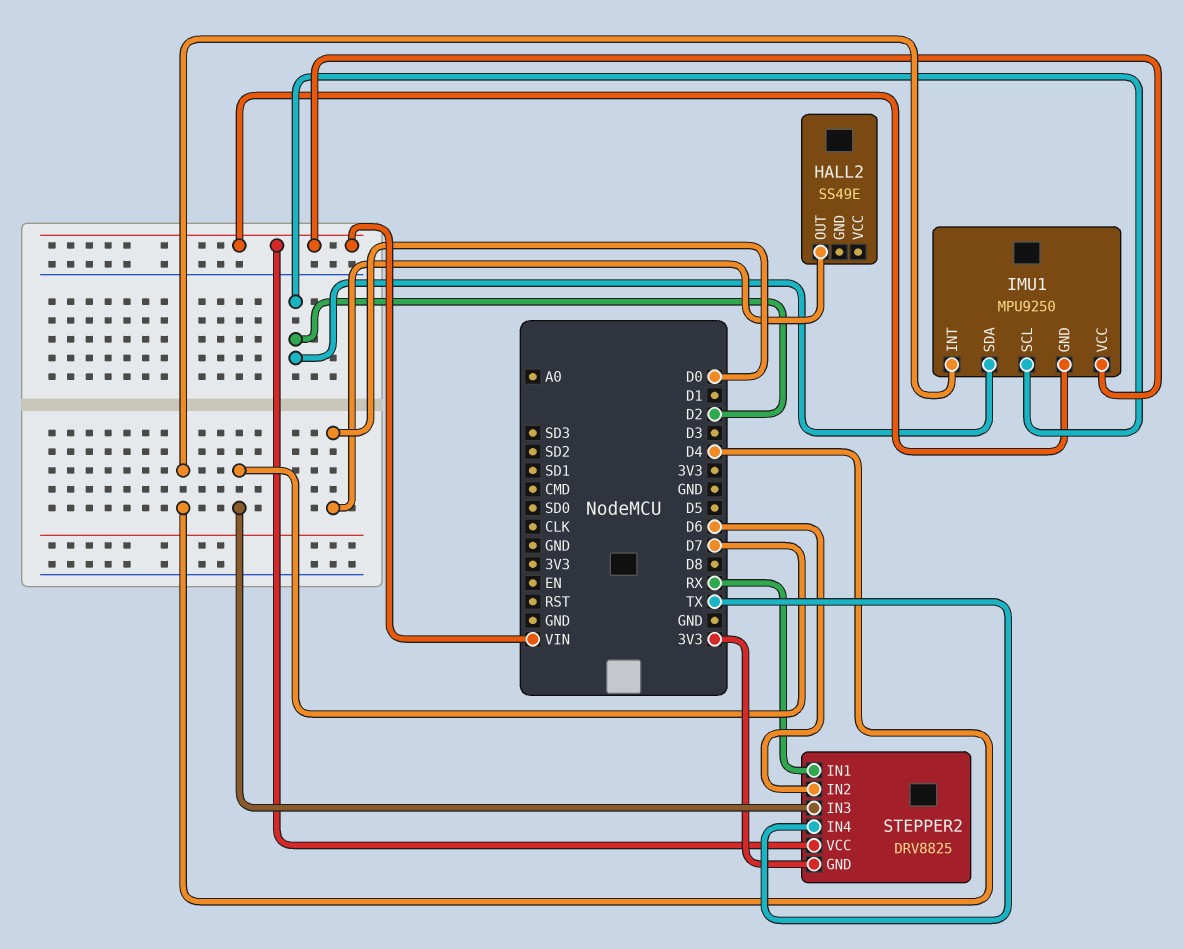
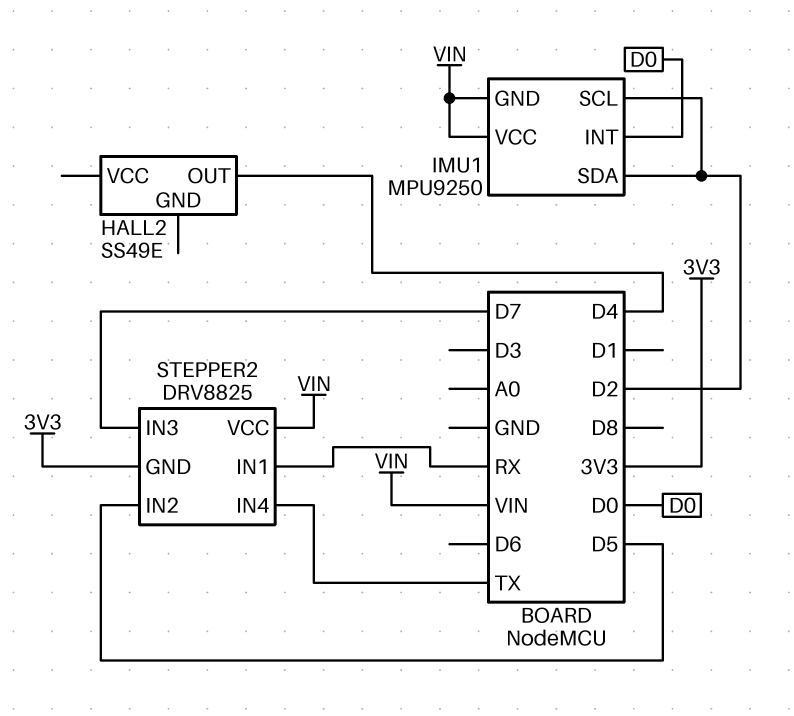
HALL2 pin OUT: D0 -> D4
IMU1 pin INT: D4 -> D0
STEPPER2 pin IN2: D6 -> D5

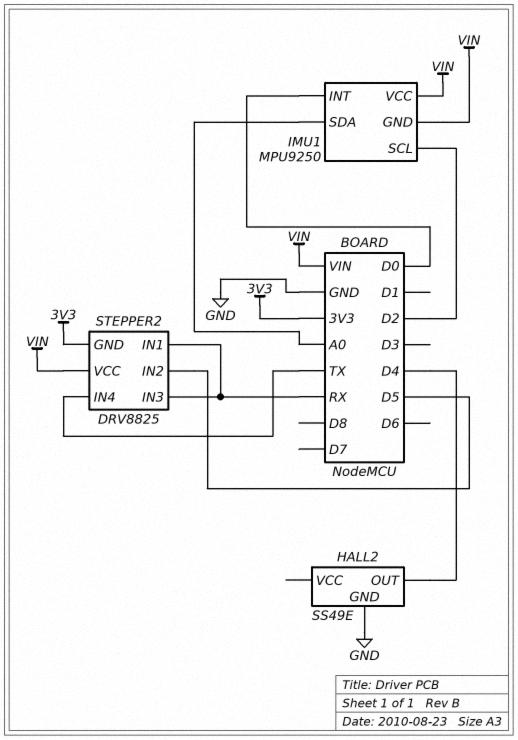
HALL2 pin GND: none -> GND
IMU1 pin SDA: D2 -> A0
STEPPER2 pin IN3: D7 -> RX

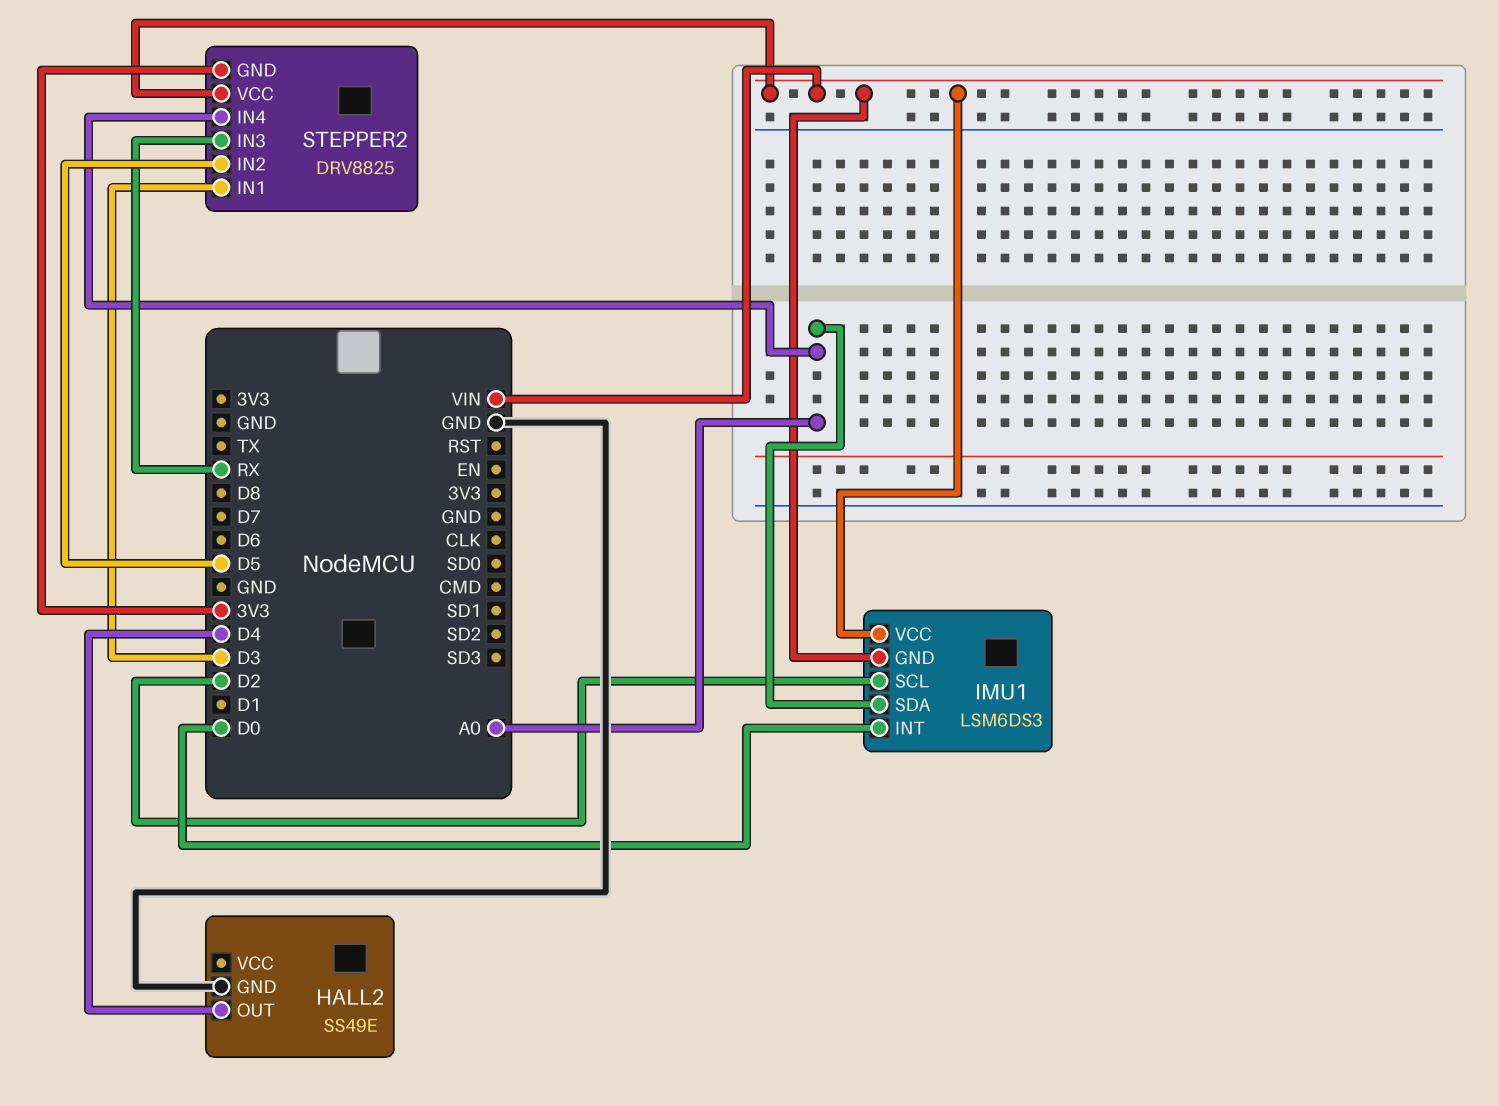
IMU1: MPU9250 -> LSM6DS3
STEPPER2 pin IN1: RX -> D3
STEPPER2 pin IN4: TX -> A0

